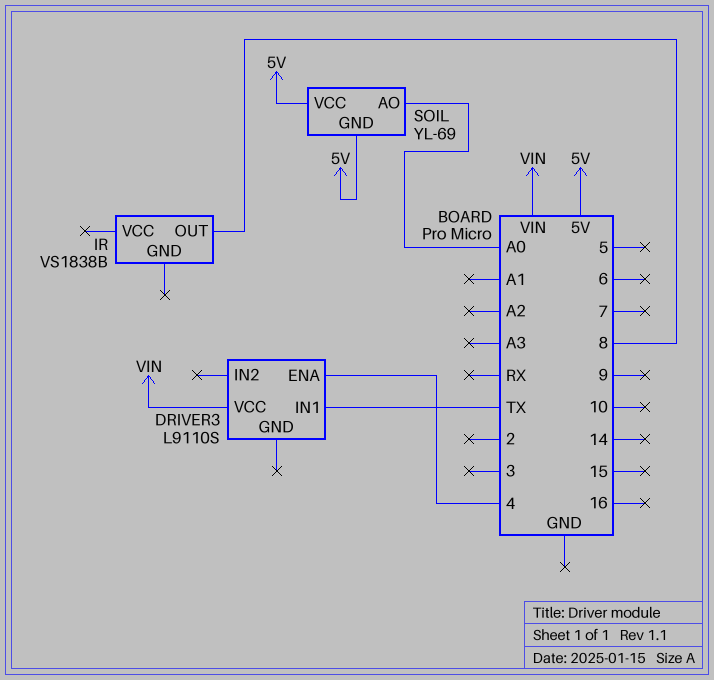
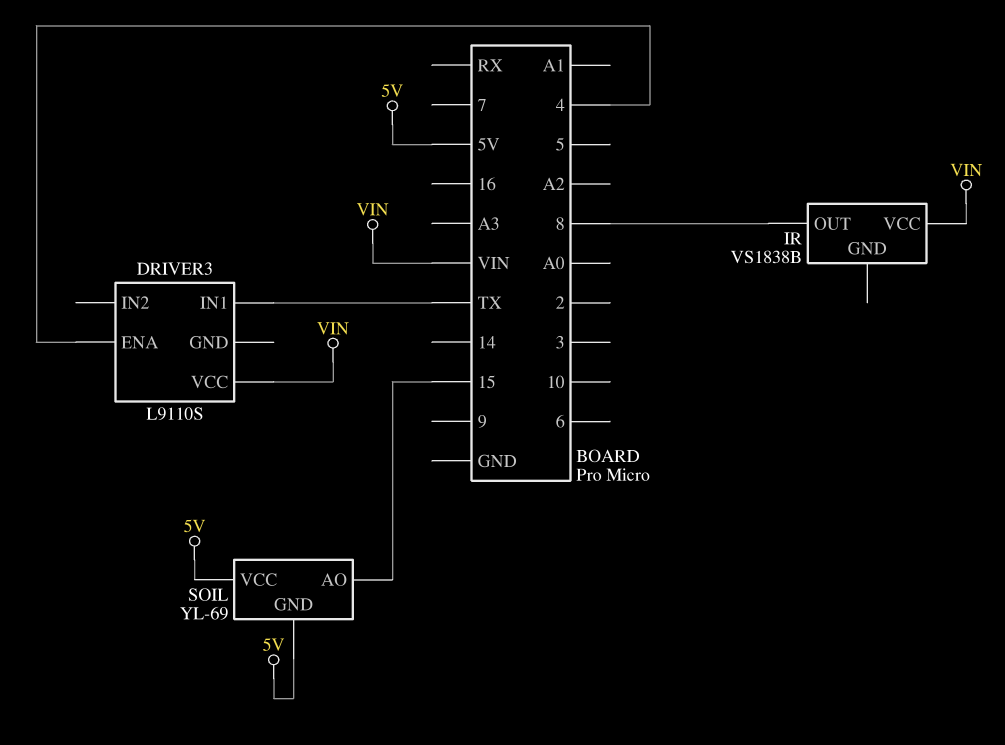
IR pin VCC: none -> VIN
SOIL pin AO: A0 -> 15

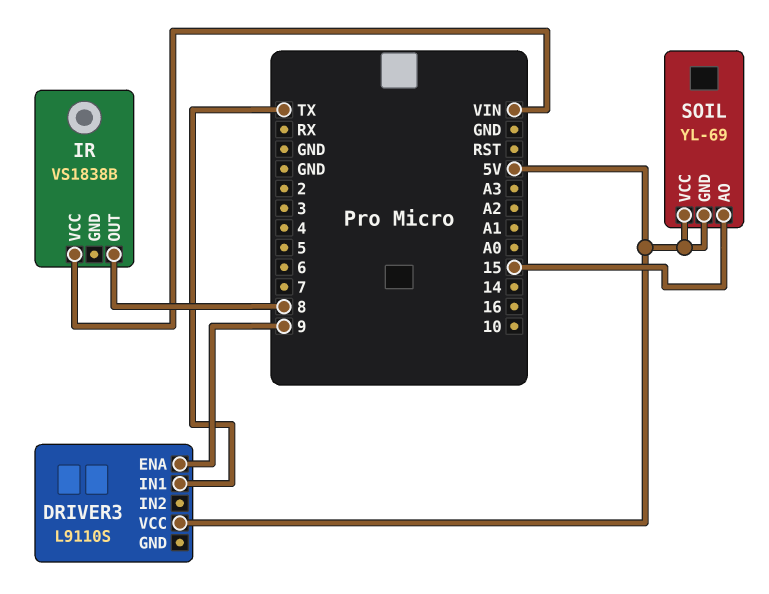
DRIVER3 pin ENA: 4 -> 9
DRIVER3 pin VCC: VIN -> 5V

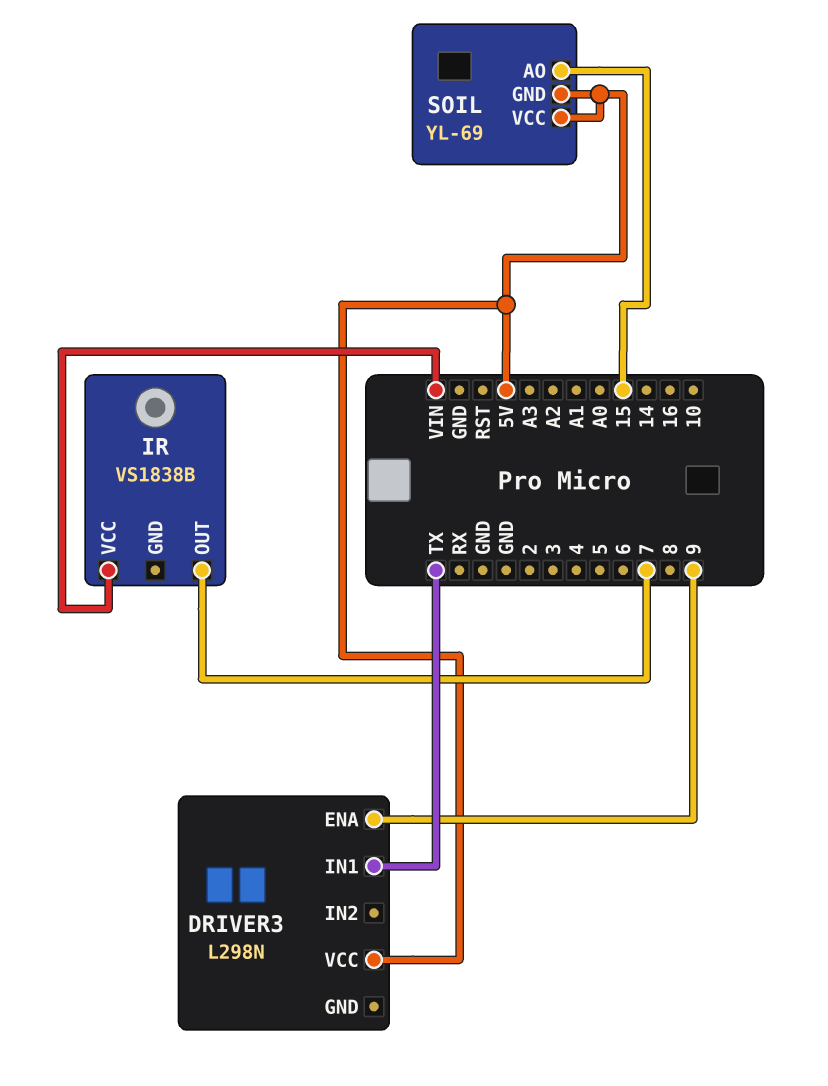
DRIVER3: L9110S -> L298N
IR pin OUT: 8 -> 7

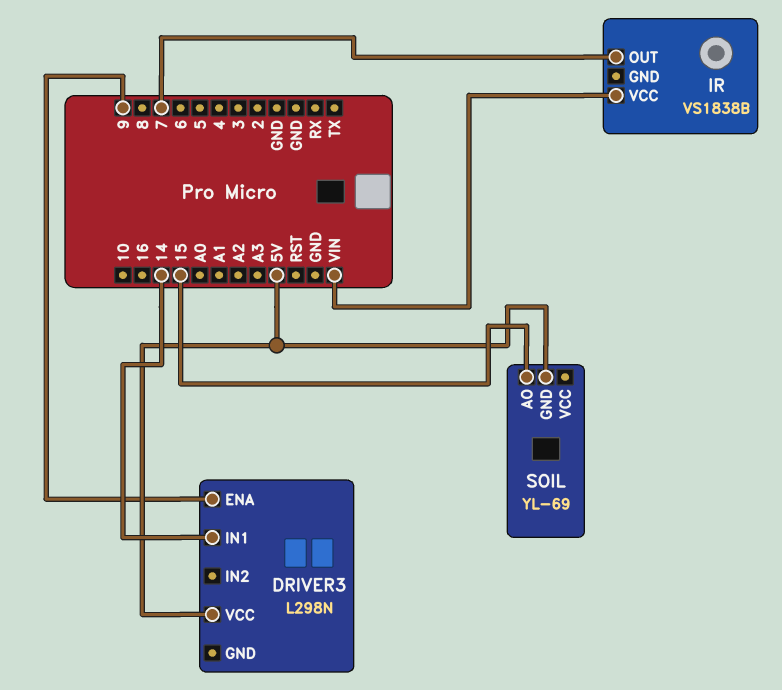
DRIVER3 pin IN1: TX -> 14
SOIL pin VCC: 5V -> none

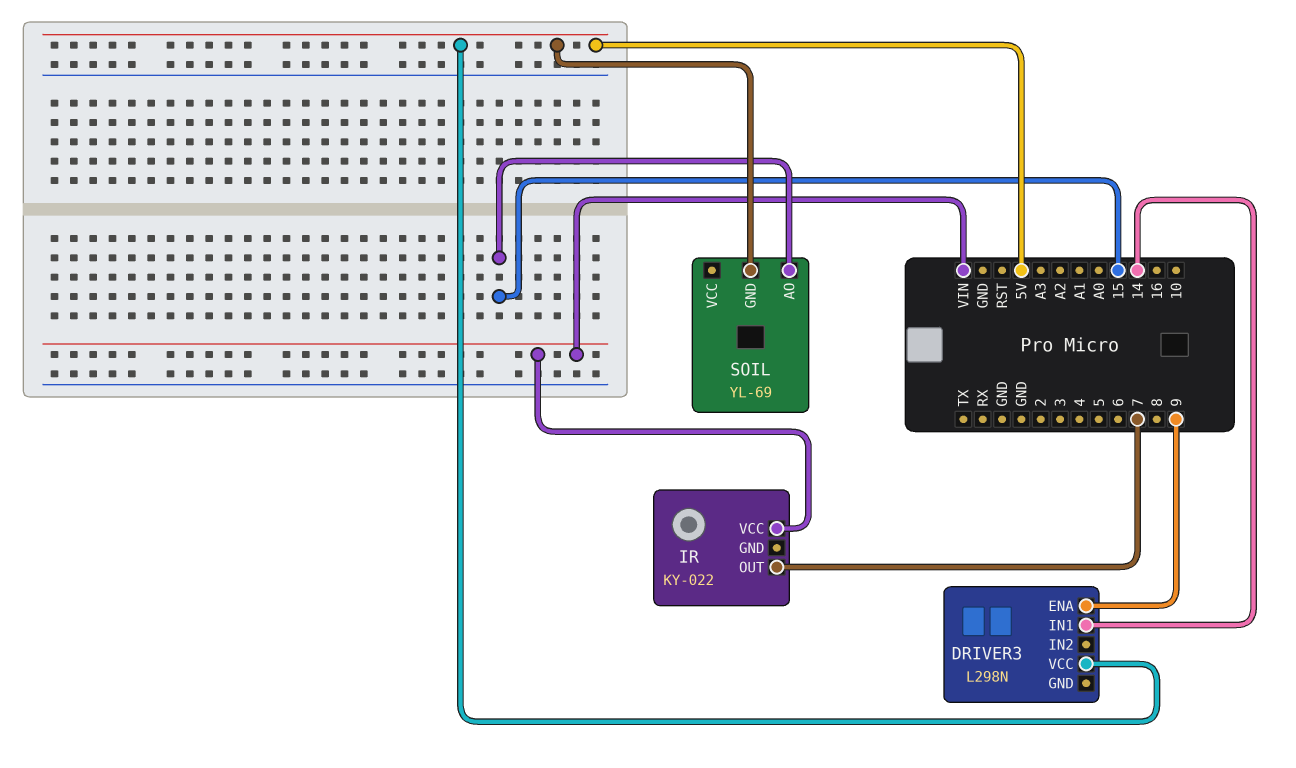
IR: VS1838B -> KY-022

